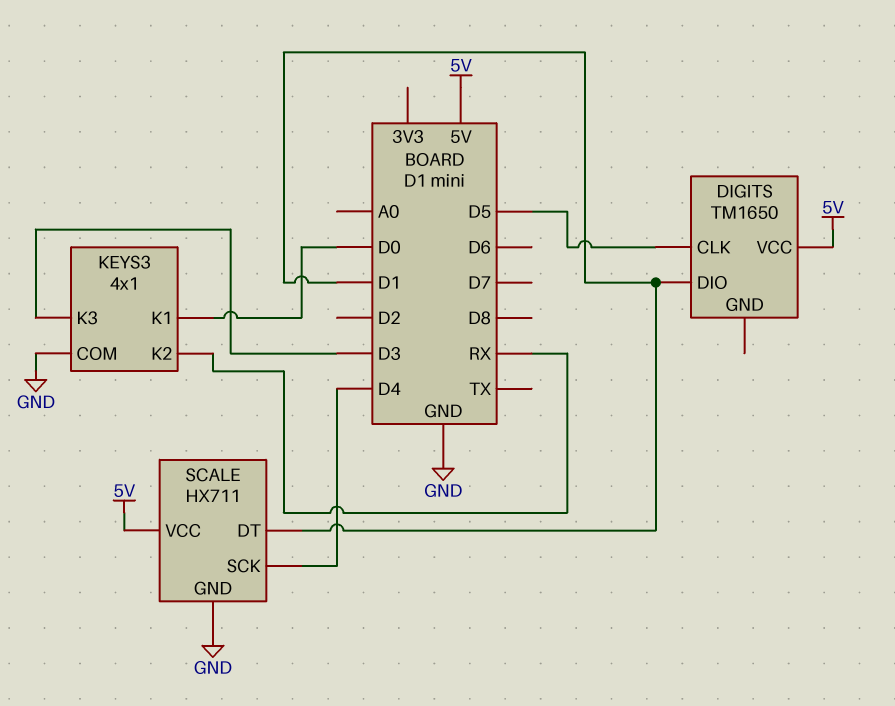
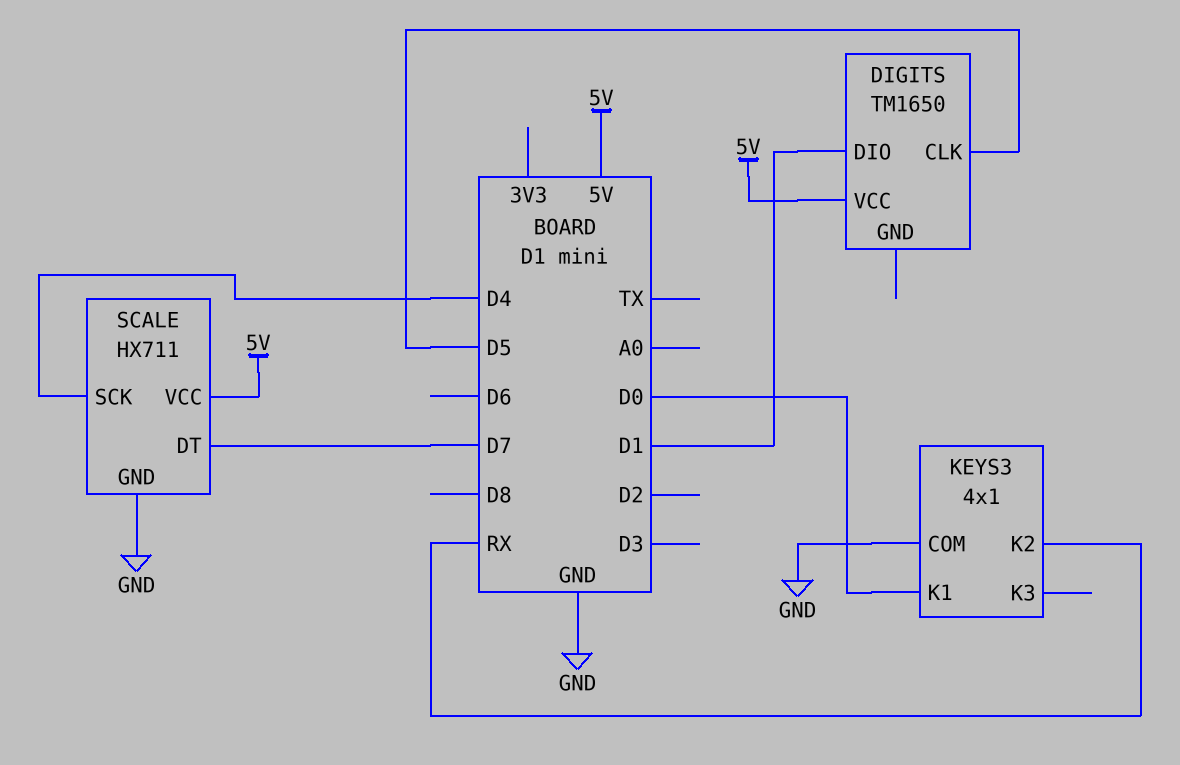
KEYS3 pin K3: D3 -> none
SCALE pin DT: D1 -> D7

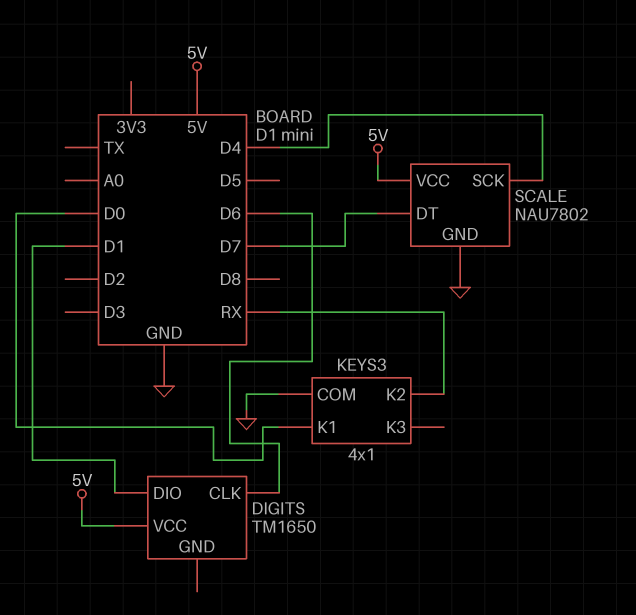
DIGITS pin CLK: D5 -> D6
SCALE: HX711 -> NAU7802

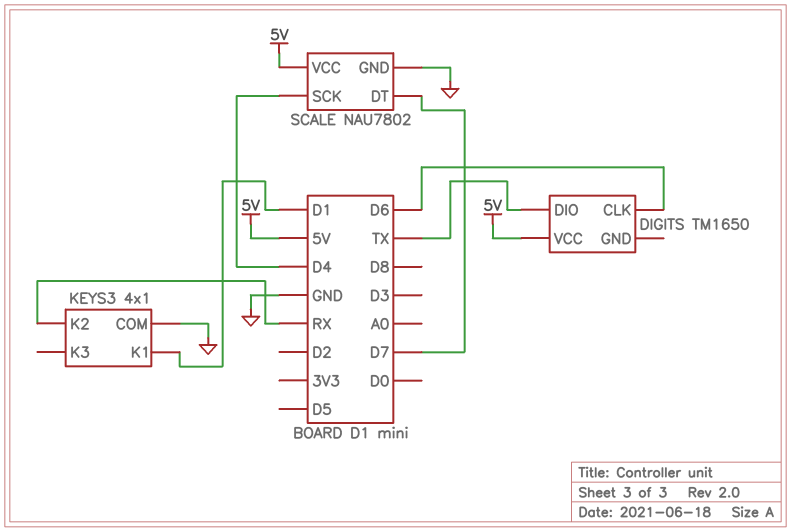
DIGITS pin DIO: D1 -> TX
KEYS3 pin K1: D0 -> D1

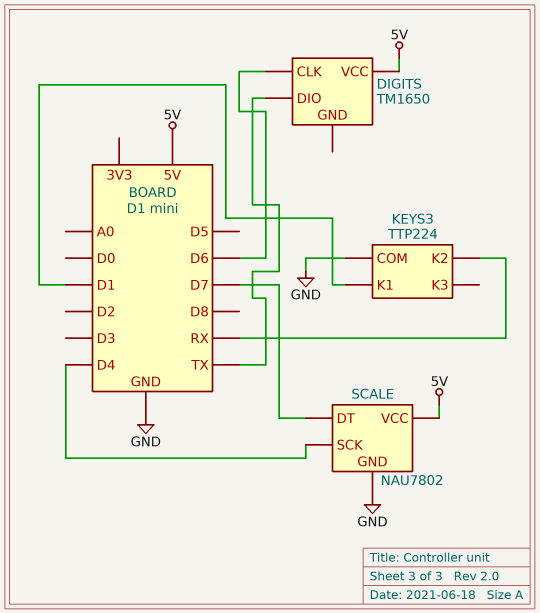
KEYS3: 4x1 -> TTP224

